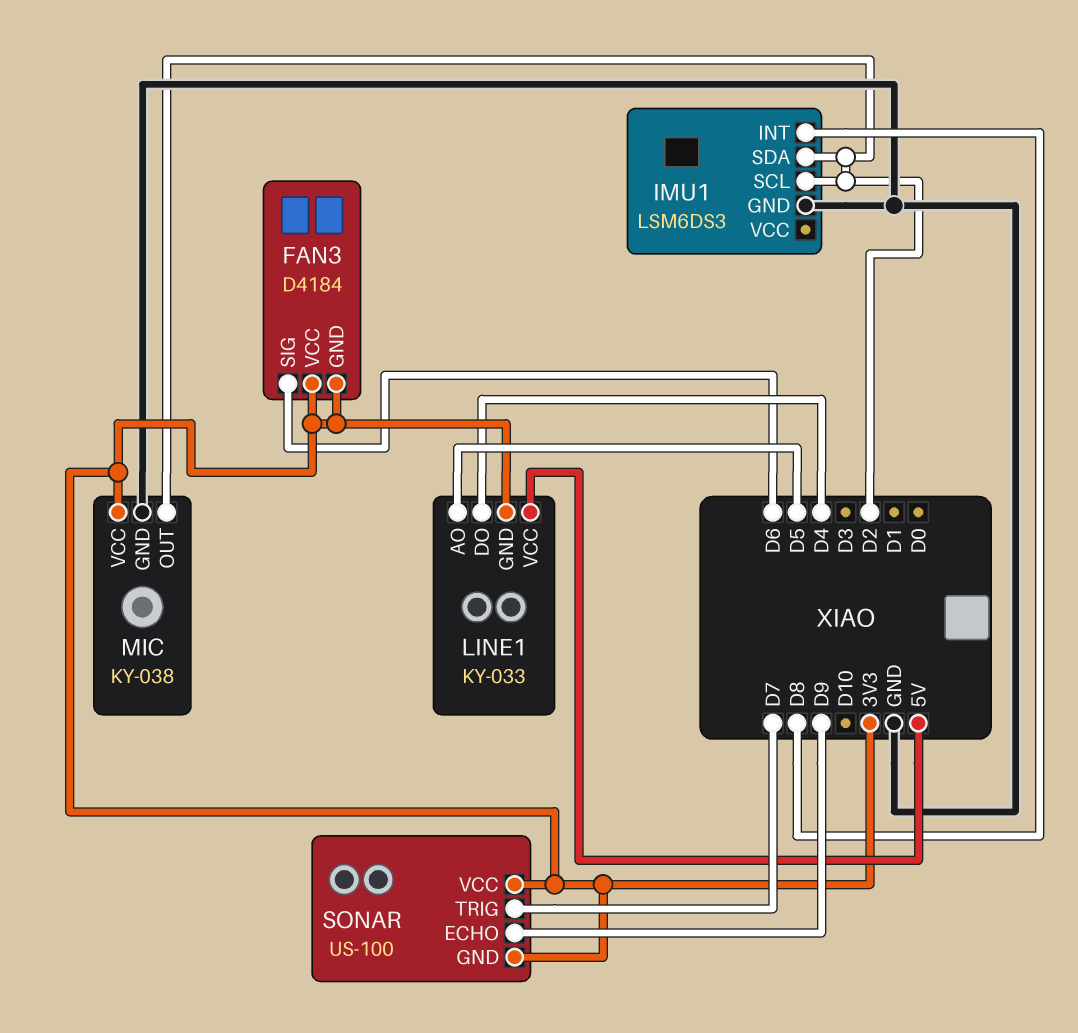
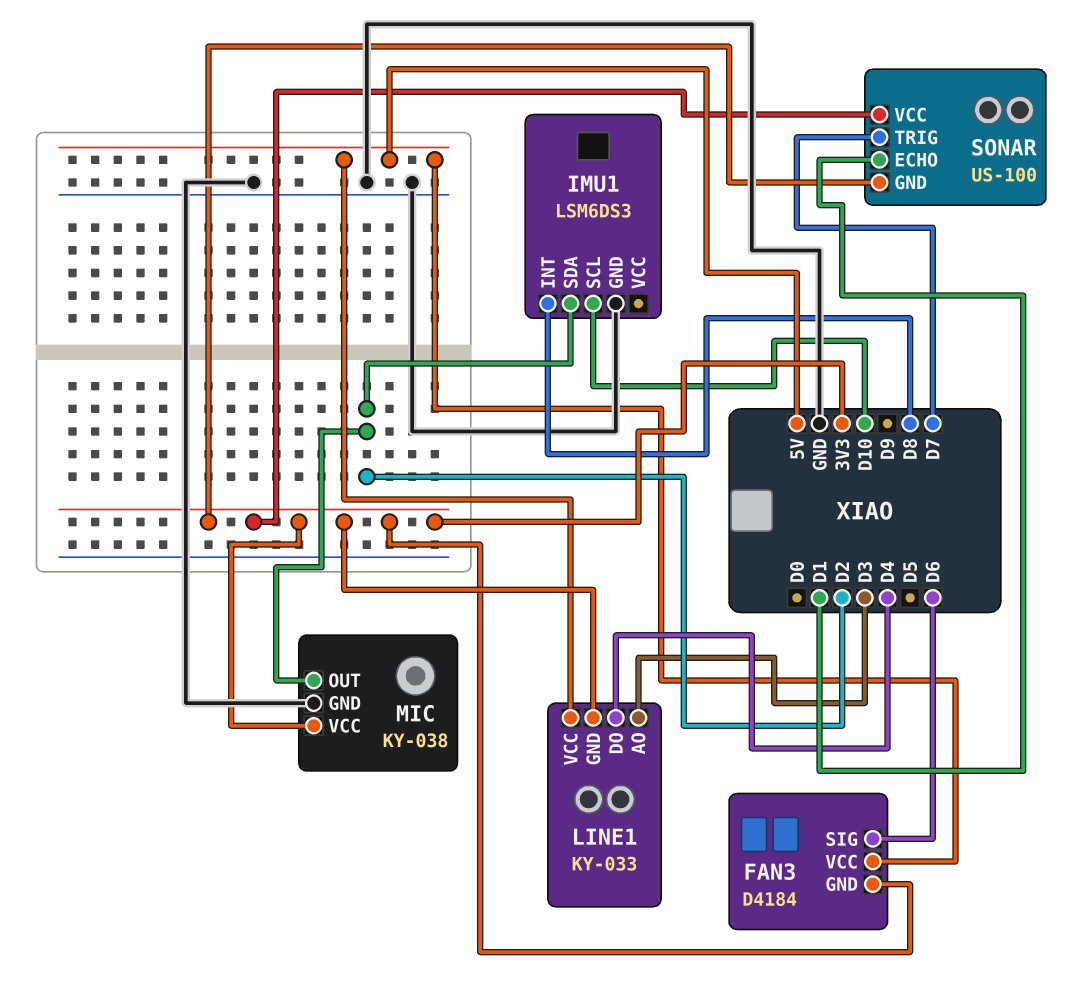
FAN3 pin VCC: 3V3 -> 5V
IMU1 pin SCL: D2 -> D10
LINE1 pin AO: D5 -> D3
SONAR pin ECHO: D9 -> D1

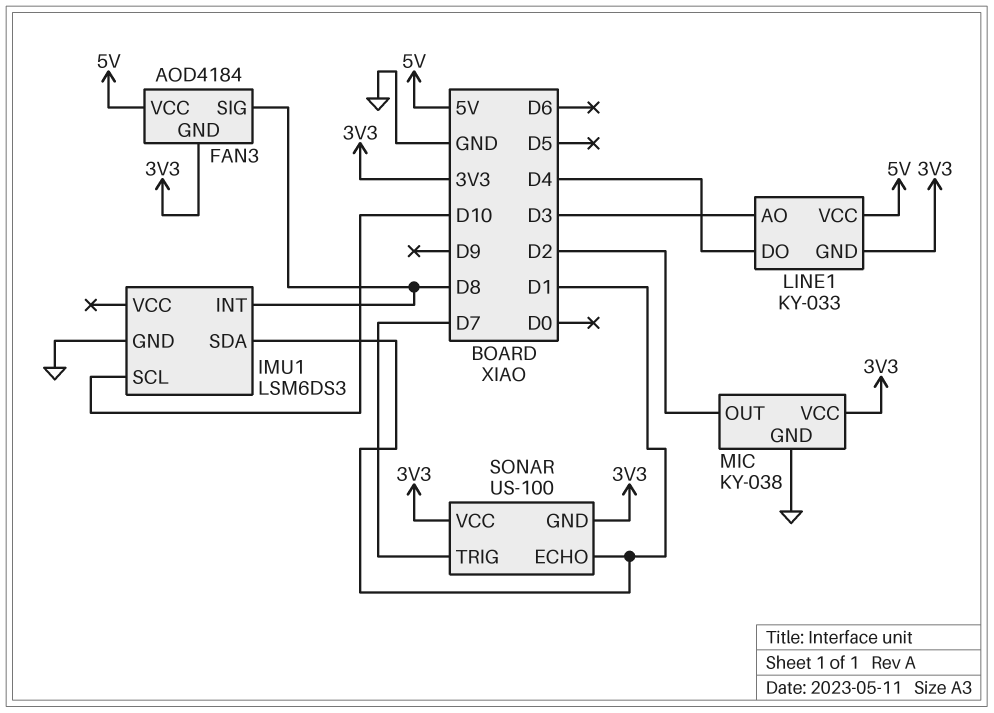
FAN3: D4184 -> AOD4184
FAN3 pin SIG: D6 -> D8
IMU1 pin SDA: D2 -> D1

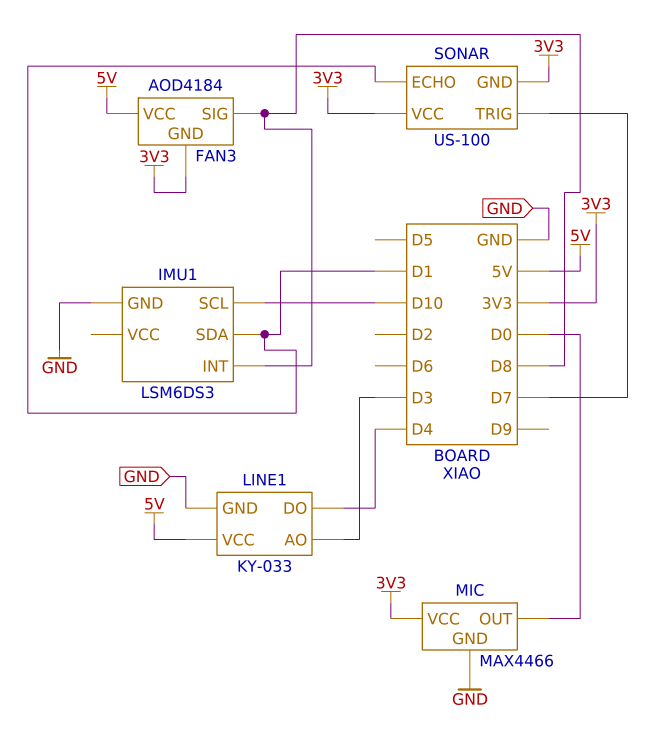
LINE1 pin GND: 3V3 -> GND
MIC: KY-038 -> MAX4466
MIC pin OUT: D2 -> D0

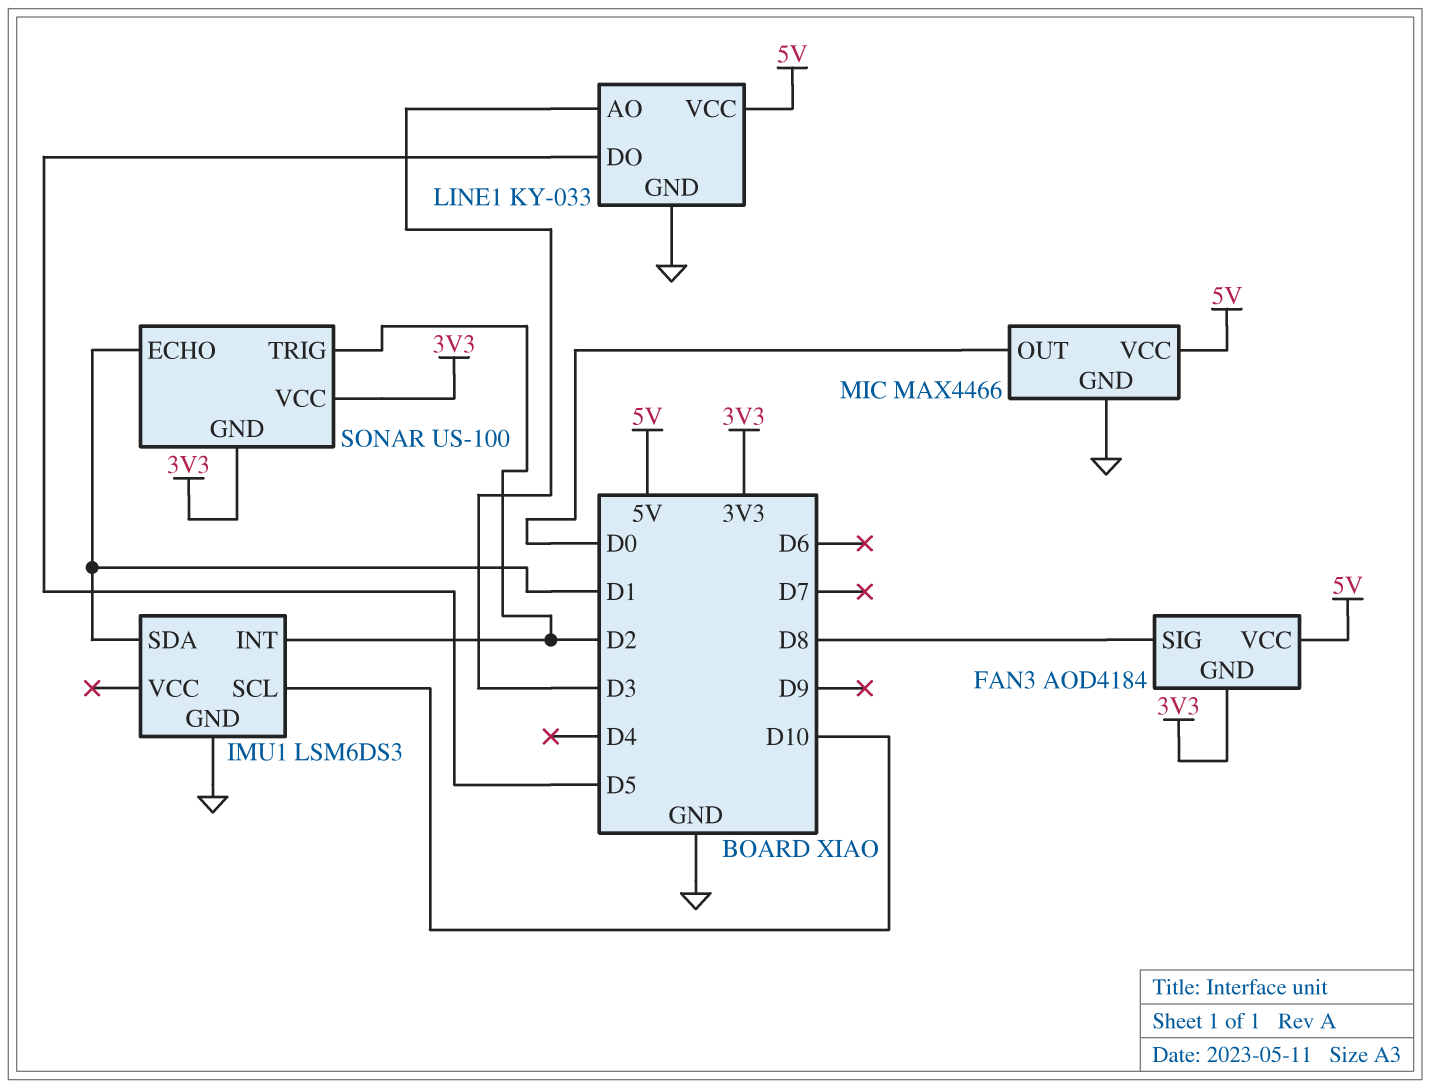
IMU1 pin INT: D8 -> D2
LINE1 pin DO: D4 -> D5
MIC pin VCC: 3V3 -> 5V
SONAR pin TRIG: D7 -> D2

